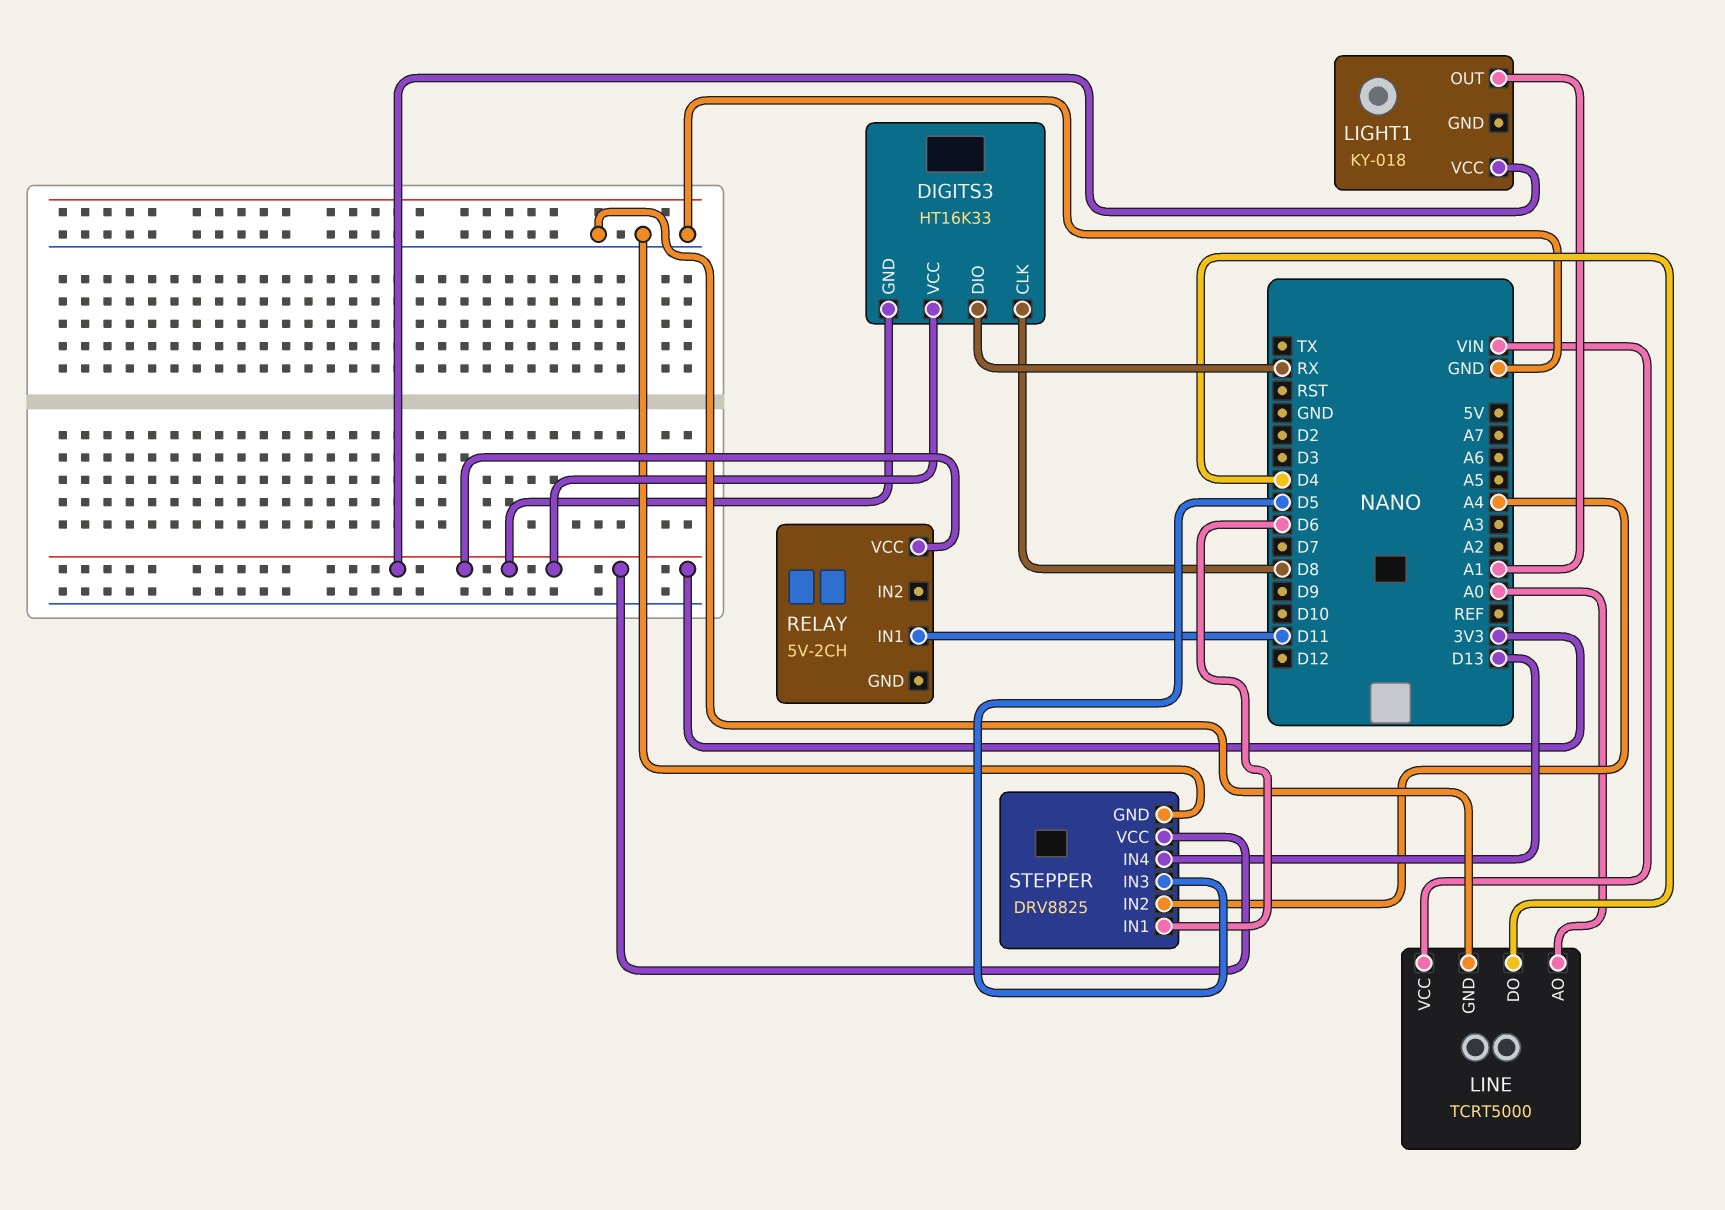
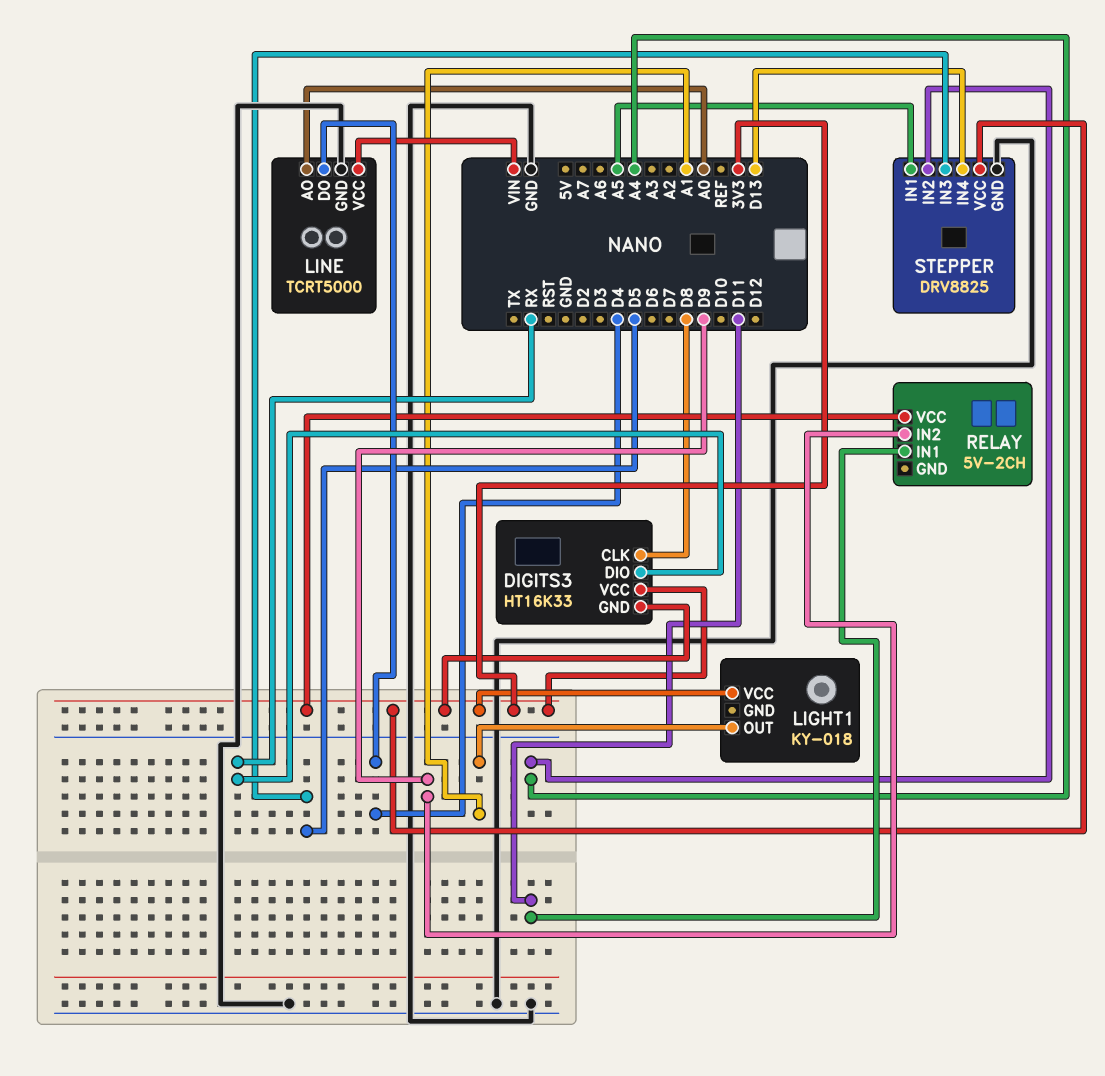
RELAY pin IN2: none -> D9
STEPPER pin IN1: D6 -> A5

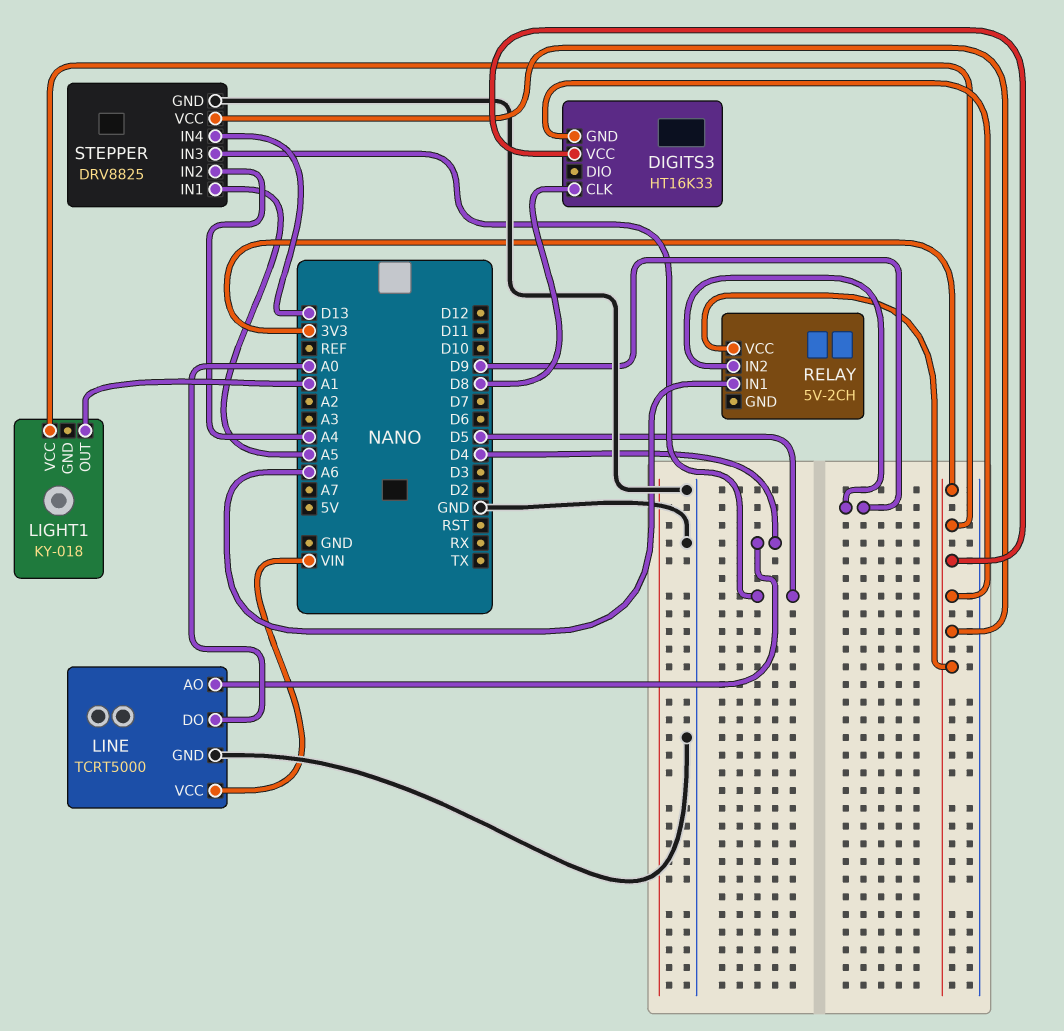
DIGITS3 pin DIO: RX -> none
LINE pin AO: A0 -> D4
LINE pin DO: D4 -> A0
RELAY pin IN1: D11 -> A6

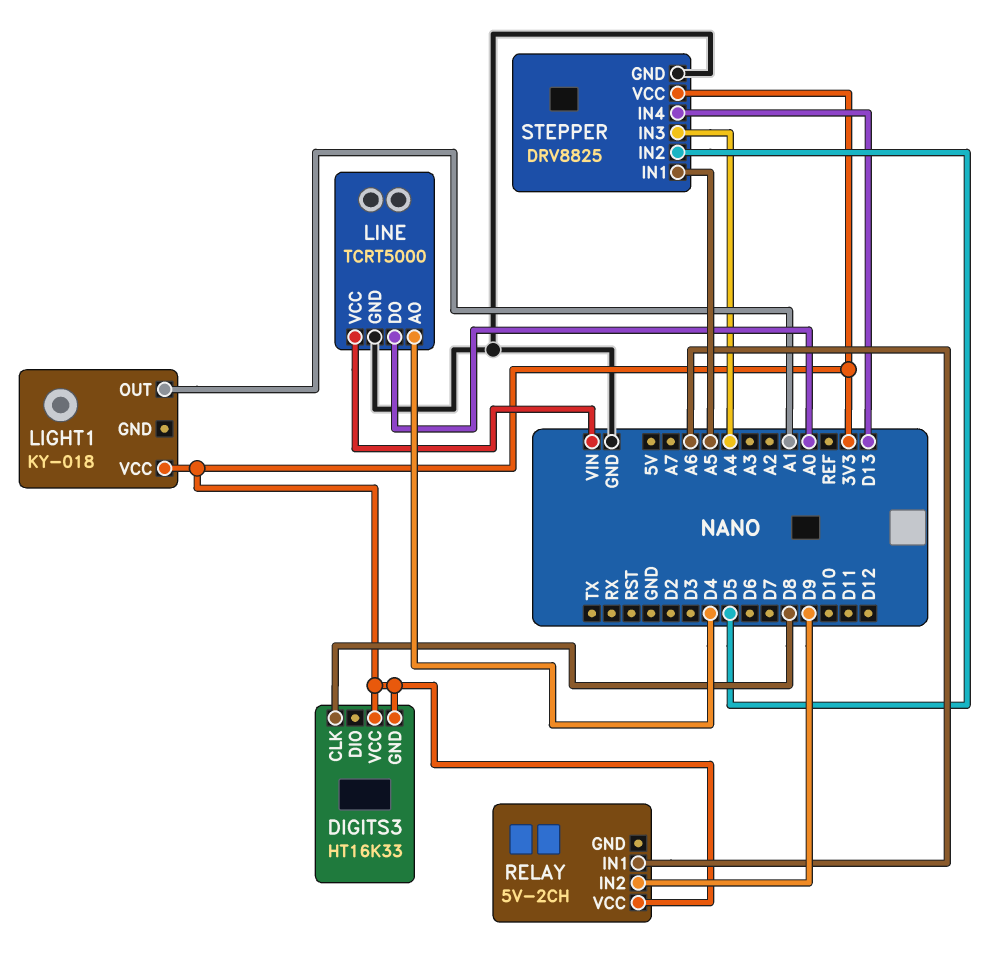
STEPPER pin IN2: A4 -> D5
STEPPER pin IN3: D5 -> A4

